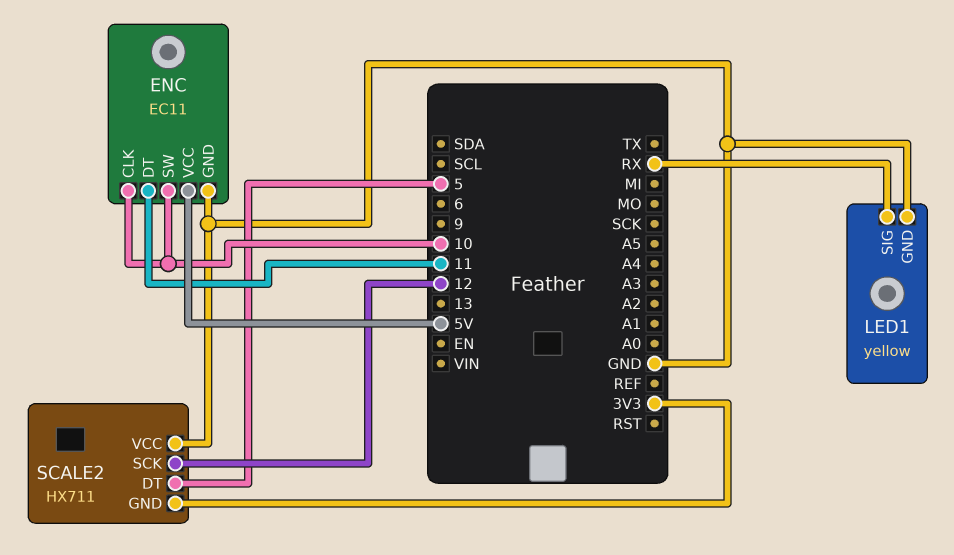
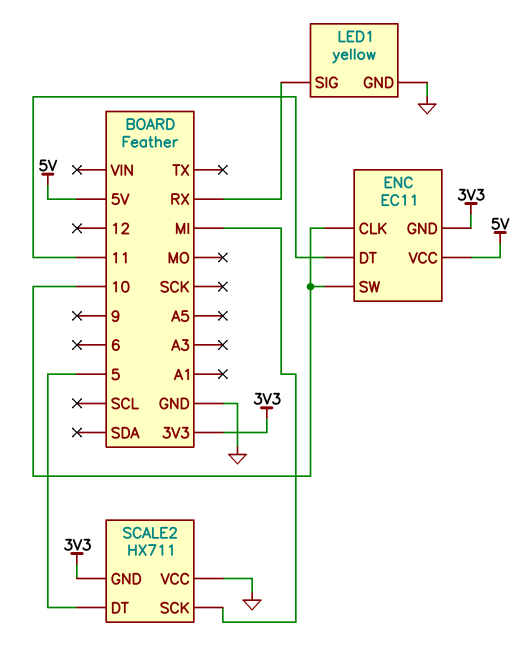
ENC pin GND: GND -> 3V3
SCALE2 pin SCK: 12 -> MI

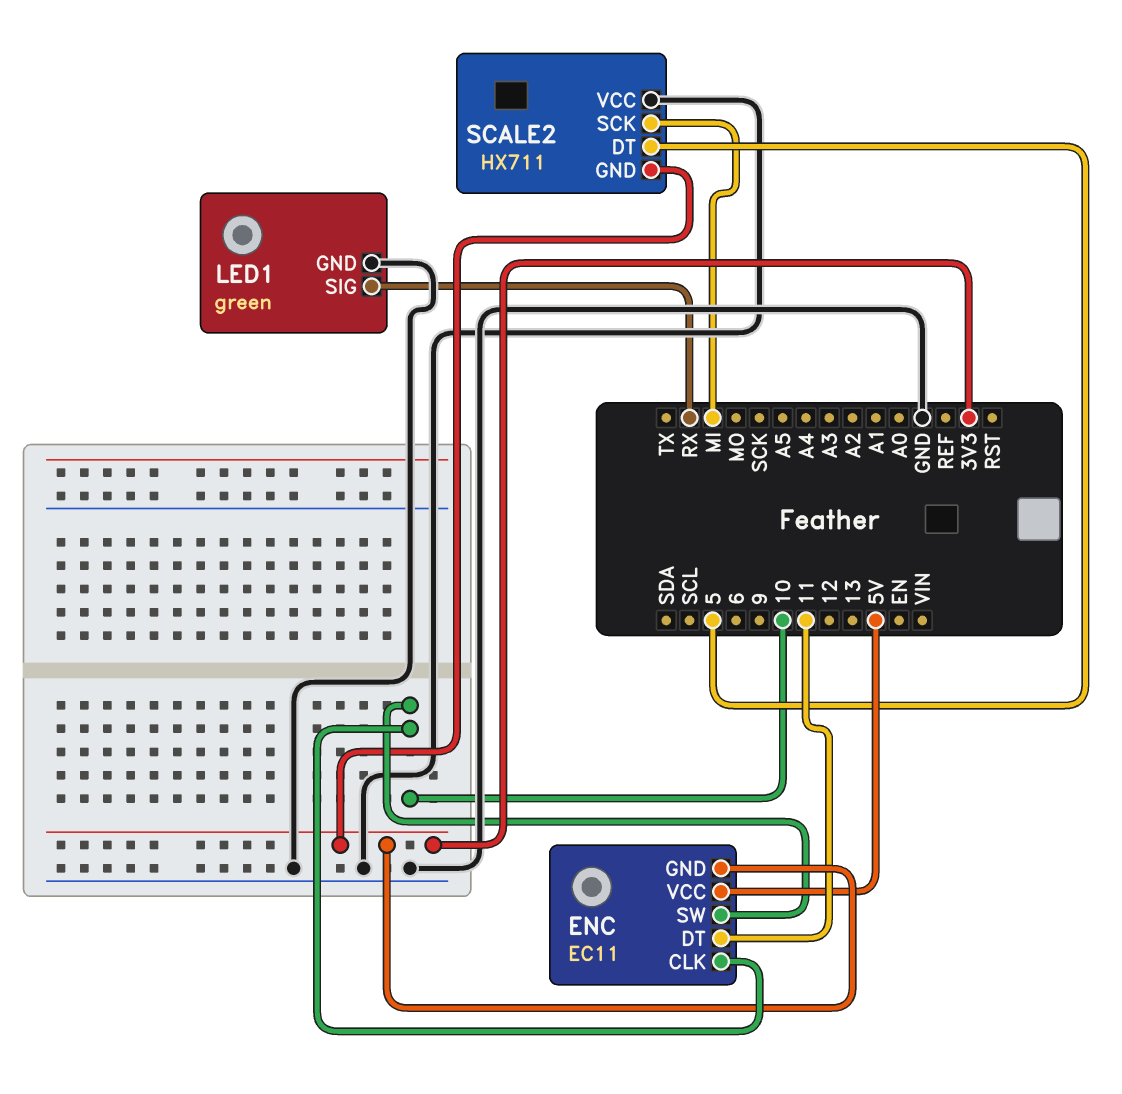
LED1: yellow -> green

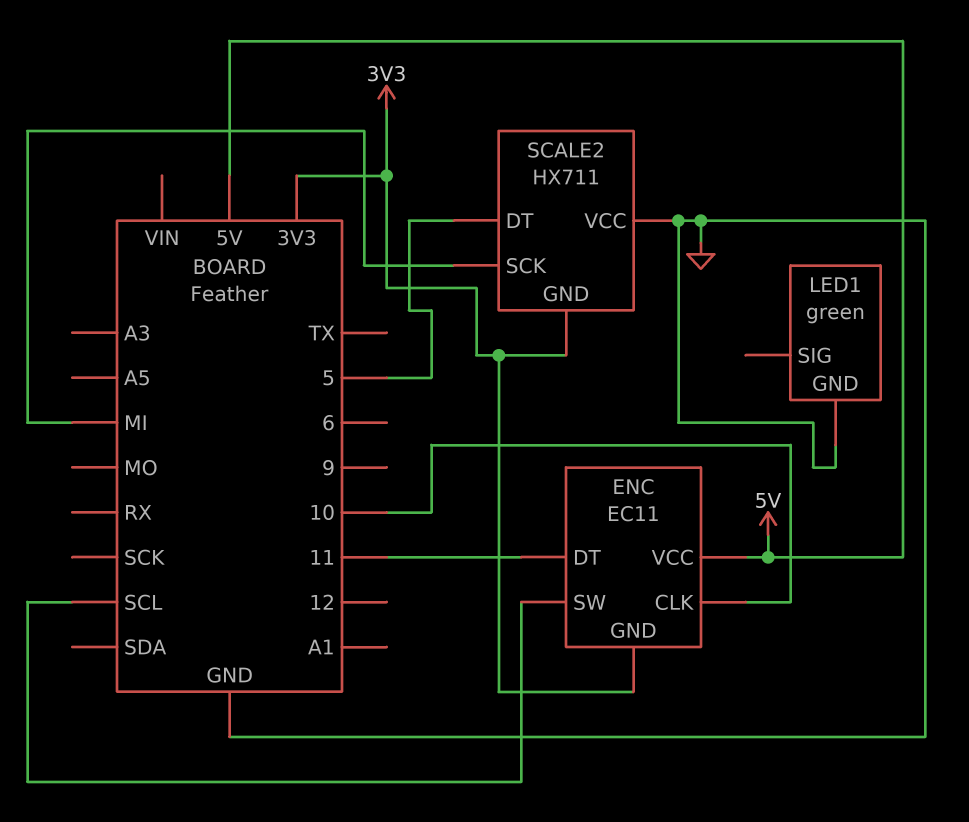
ENC pin SW: 10 -> SCL
LED1 pin SIG: RX -> none

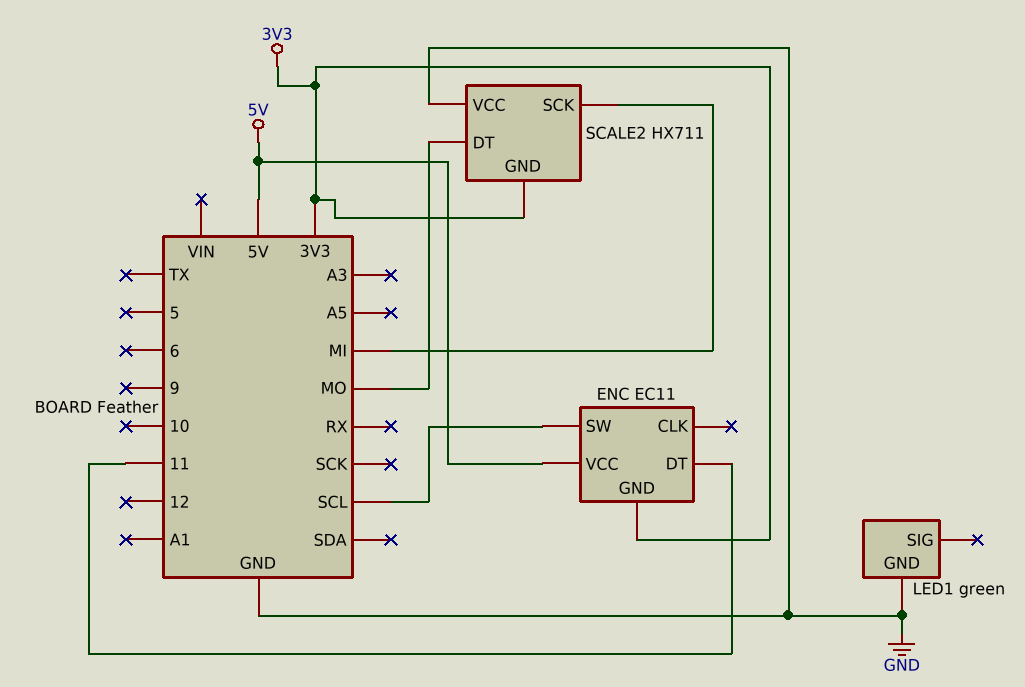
ENC pin CLK: 10 -> none
SCALE2 pin DT: 5 -> MO

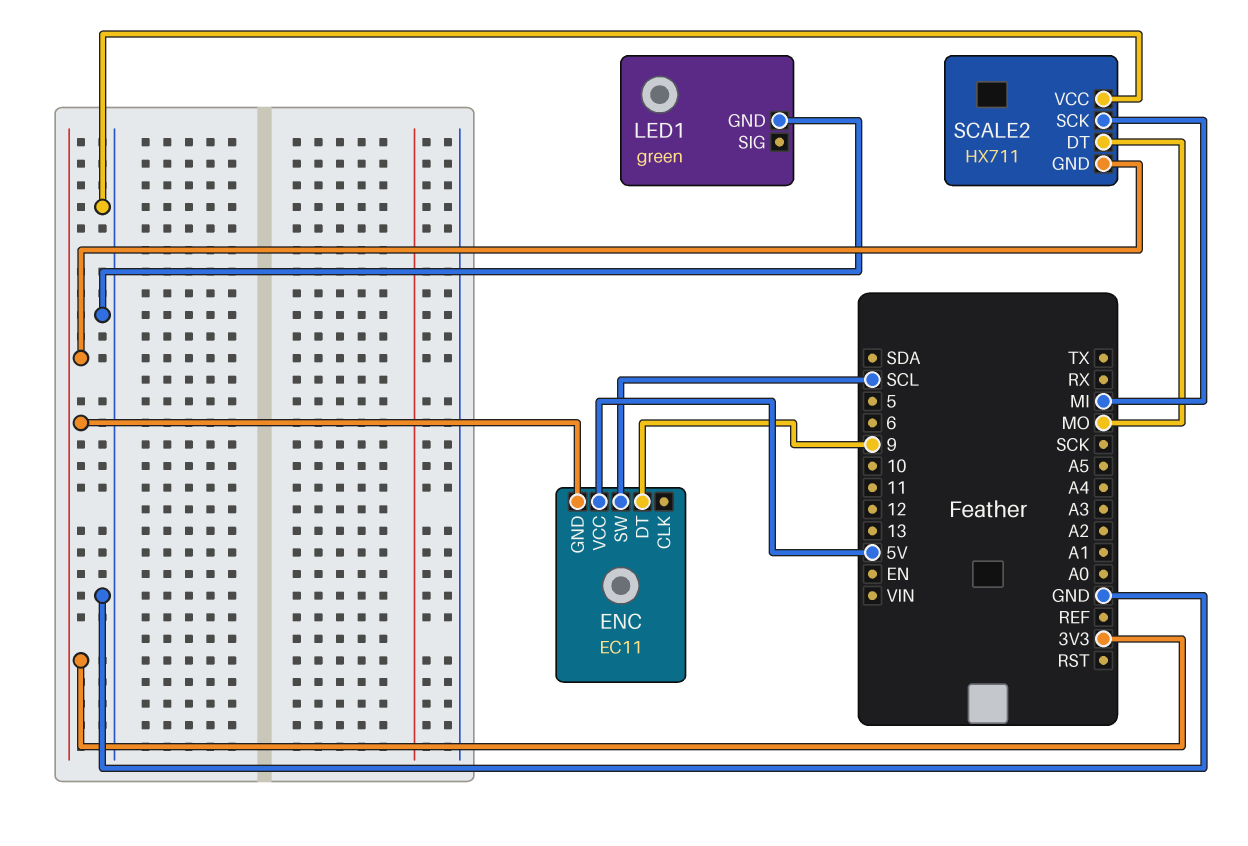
ENC pin DT: 11 -> 9

